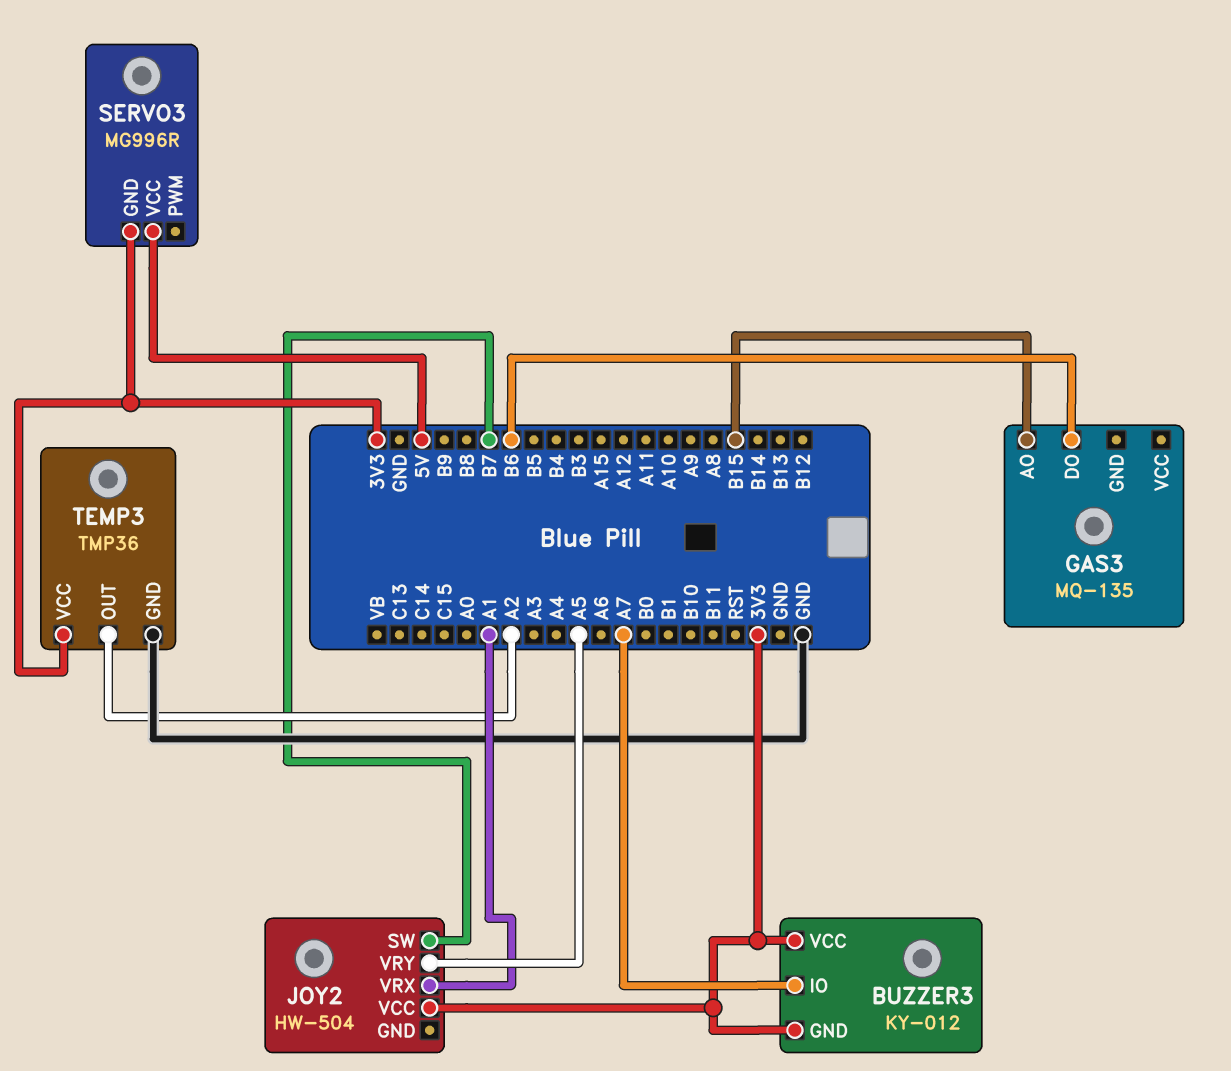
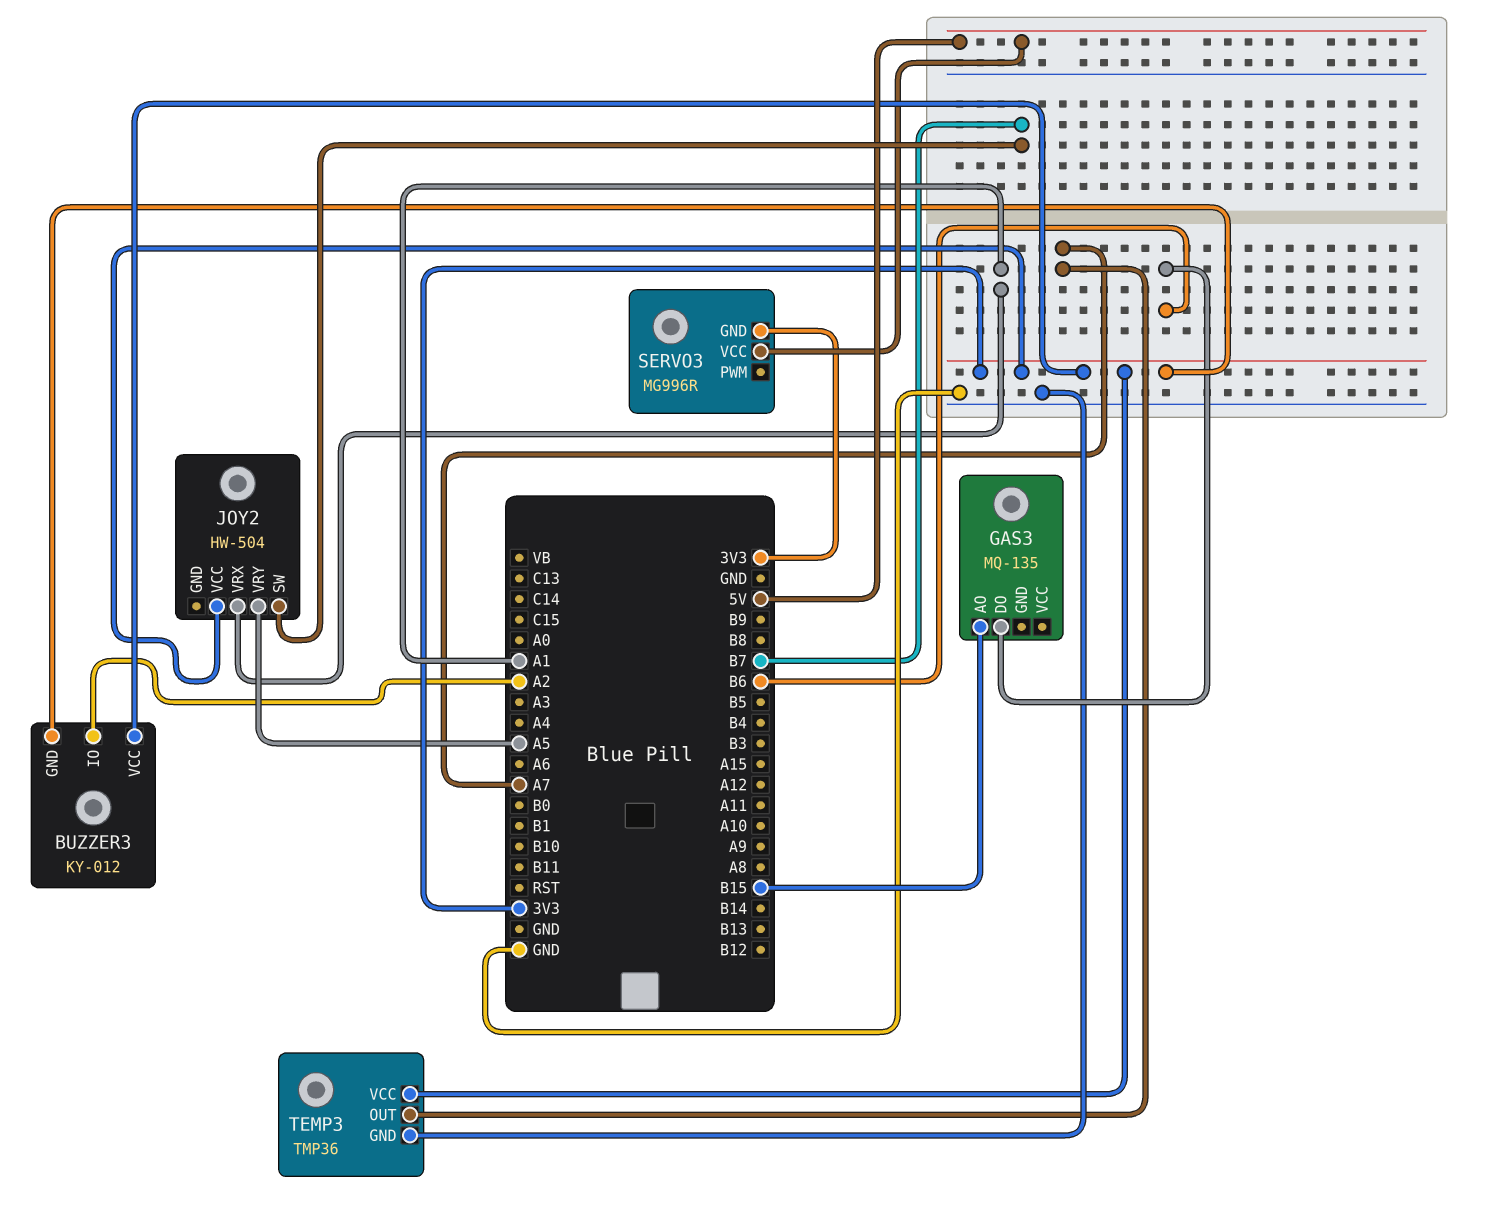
BUZZER3 pin IO: A7 -> A2
TEMP3 pin OUT: A2 -> A7

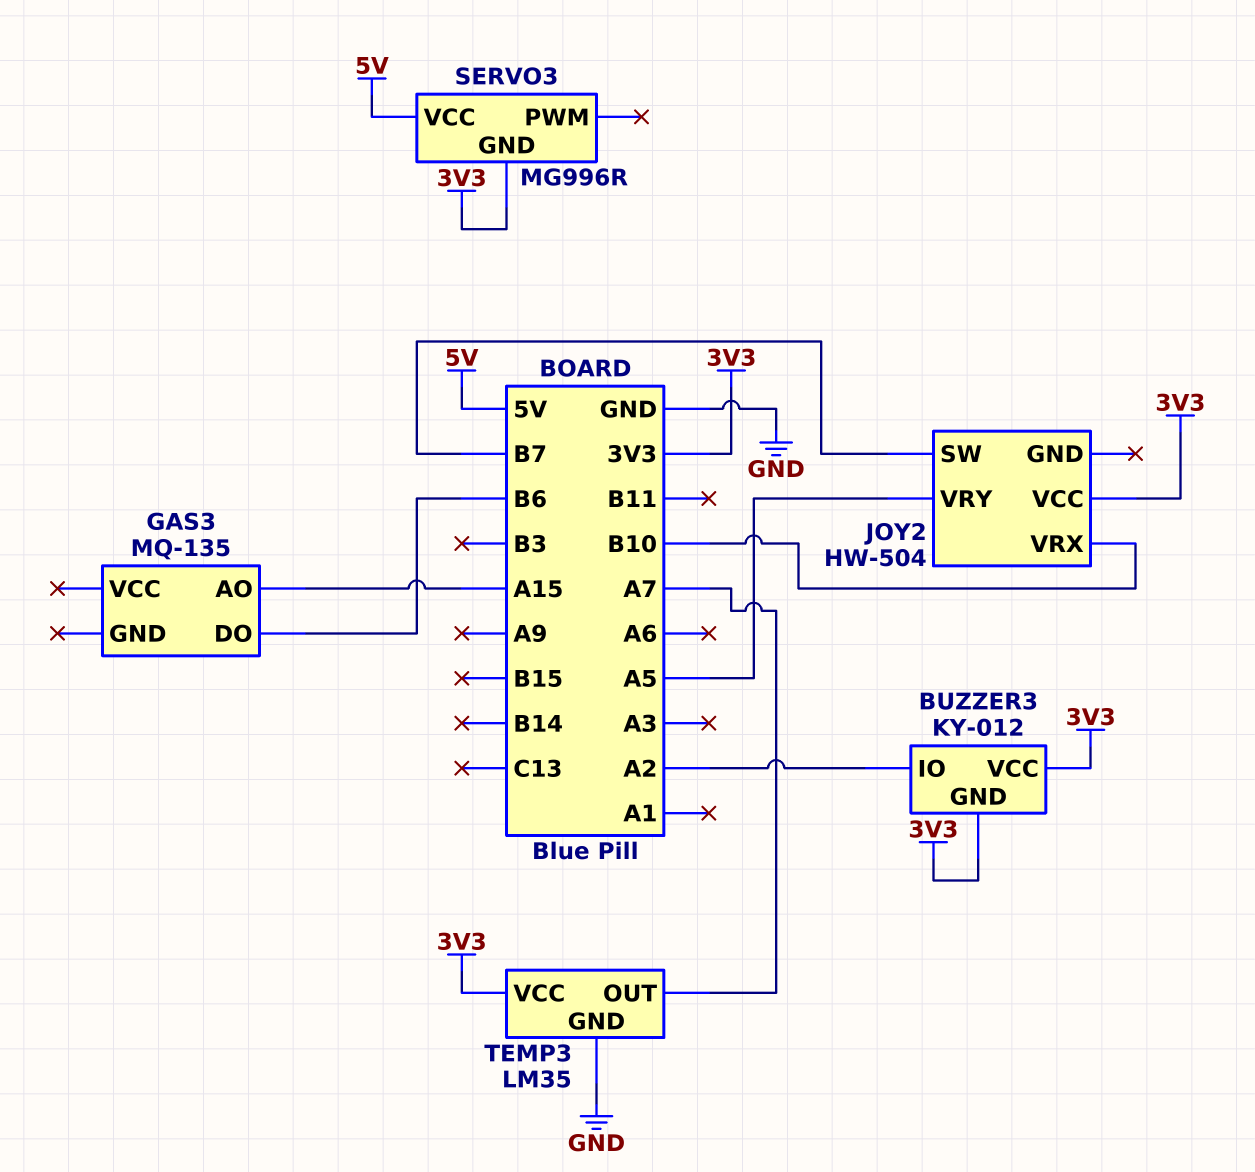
GAS3 pin AO: B15 -> A15
JOY2 pin VRX: A1 -> B10
TEMP3: TMP36 -> LM35

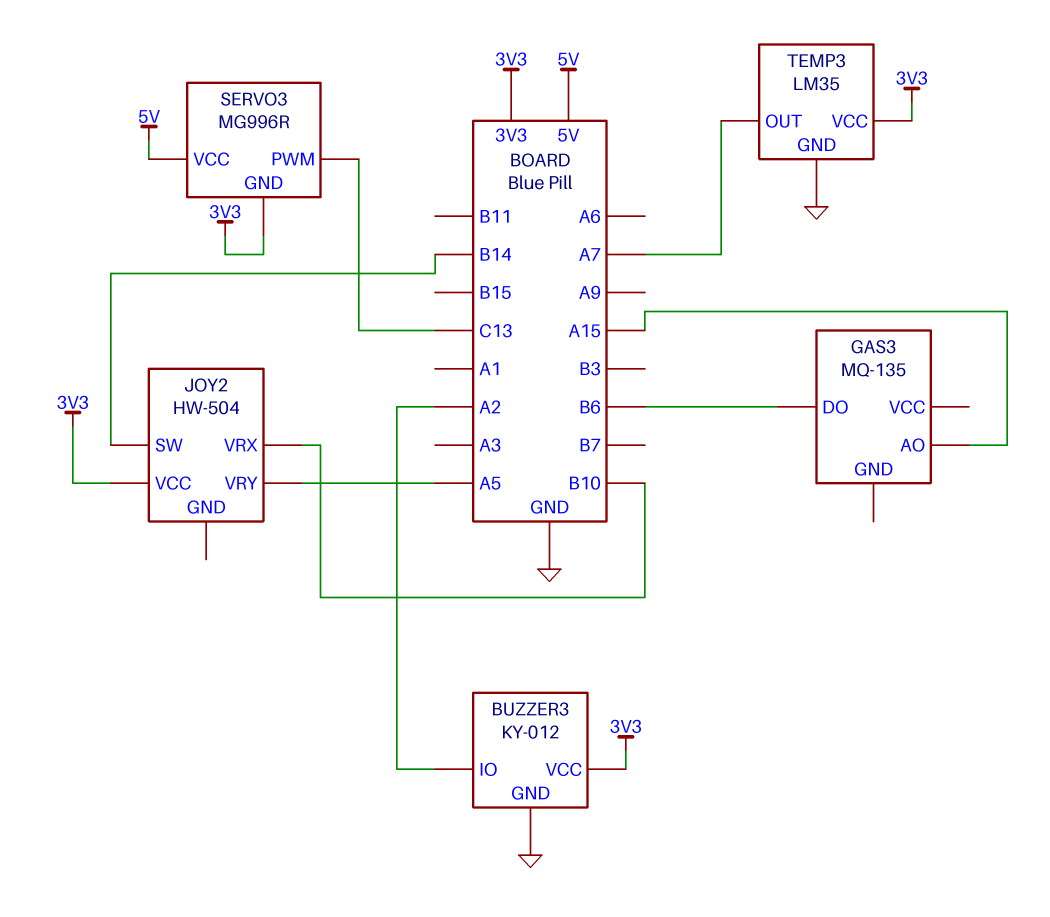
BUZZER3 pin GND: 3V3 -> GND
JOY2 pin SW: B7 -> B14
SERVO3 pin PWM: none -> C13

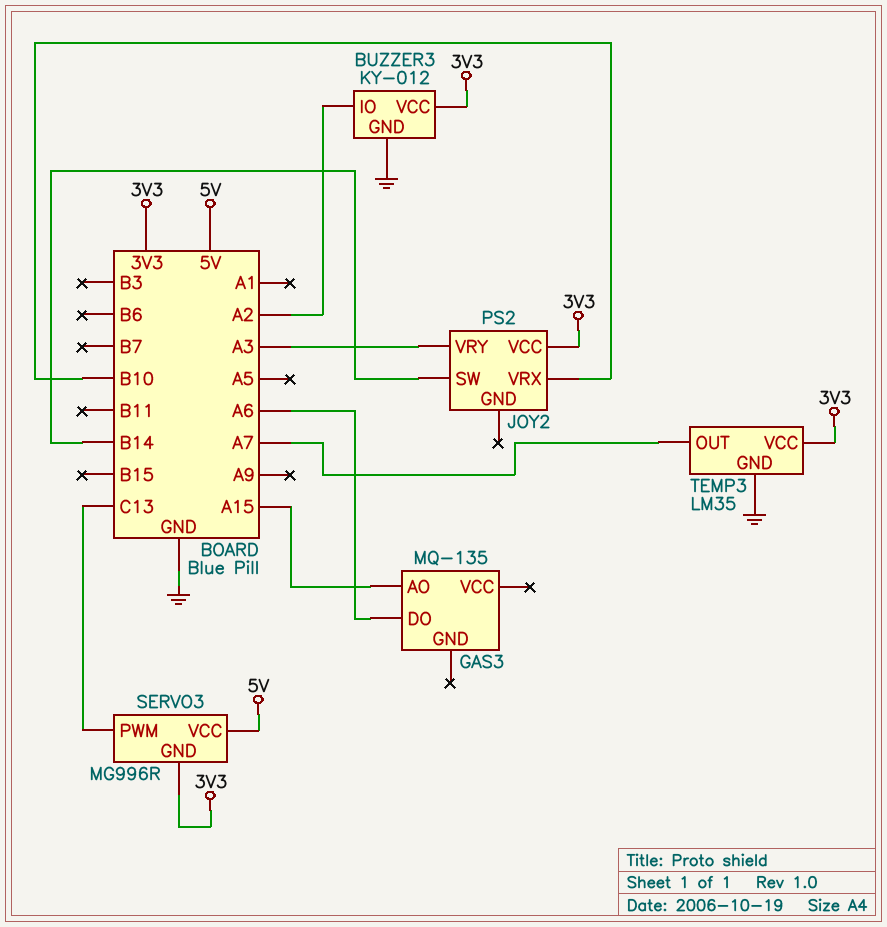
GAS3 pin DO: B6 -> A6
JOY2: HW-504 -> PS2
JOY2 pin VRY: A5 -> A3

